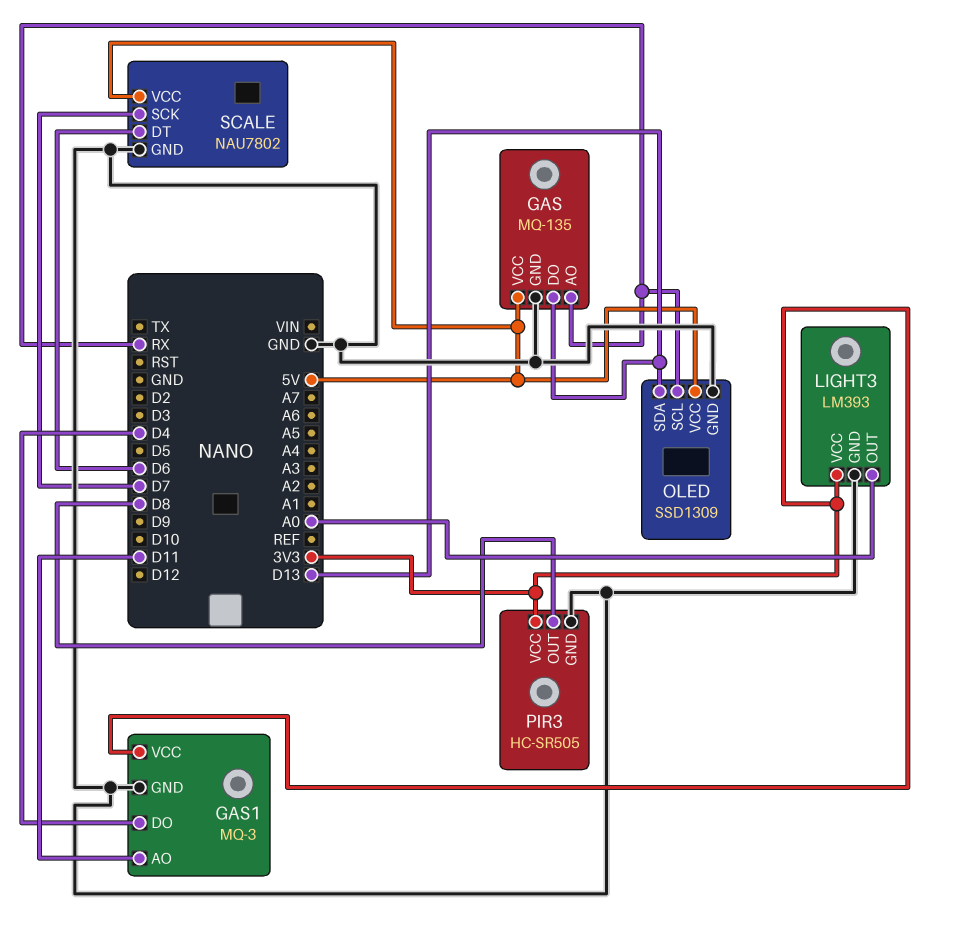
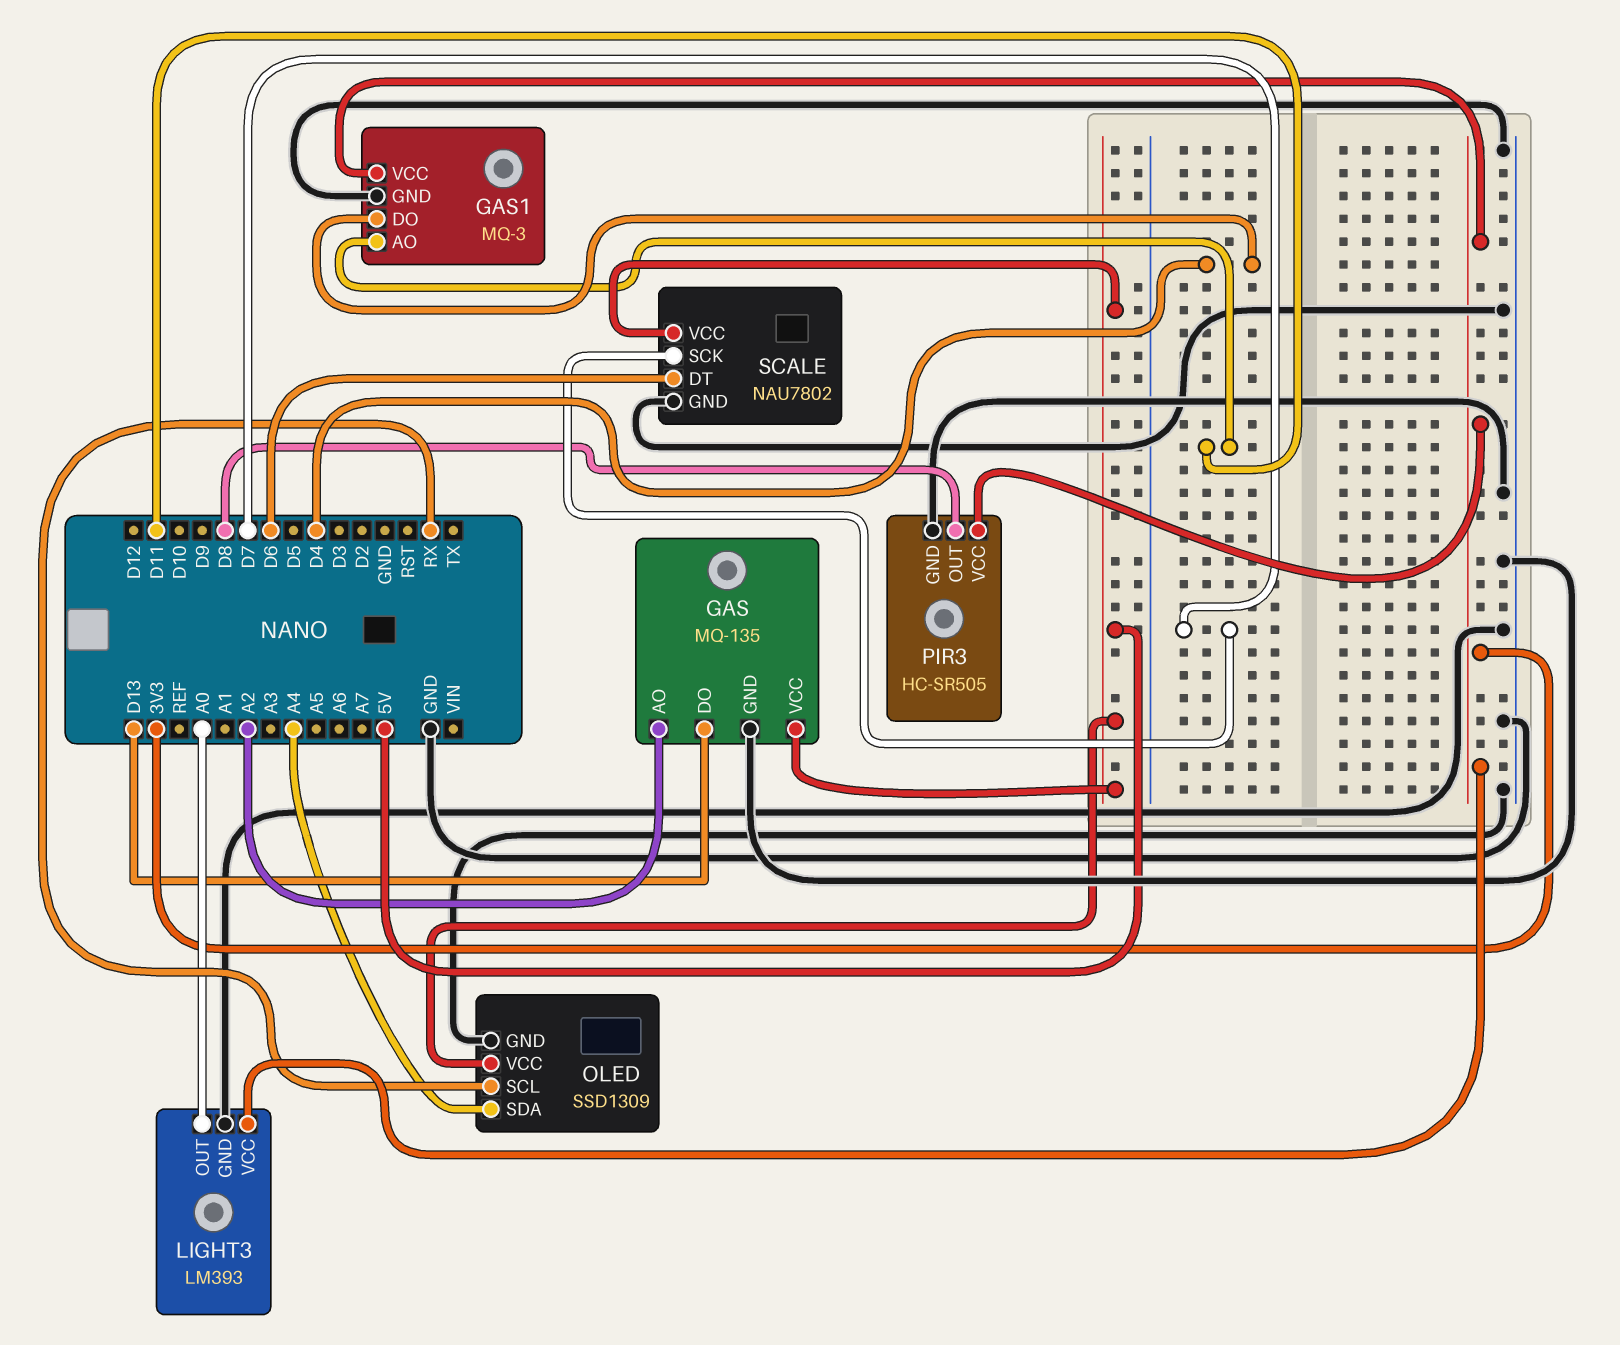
GAS pin AO: RX -> A2
OLED pin SDA: D13 -> A4

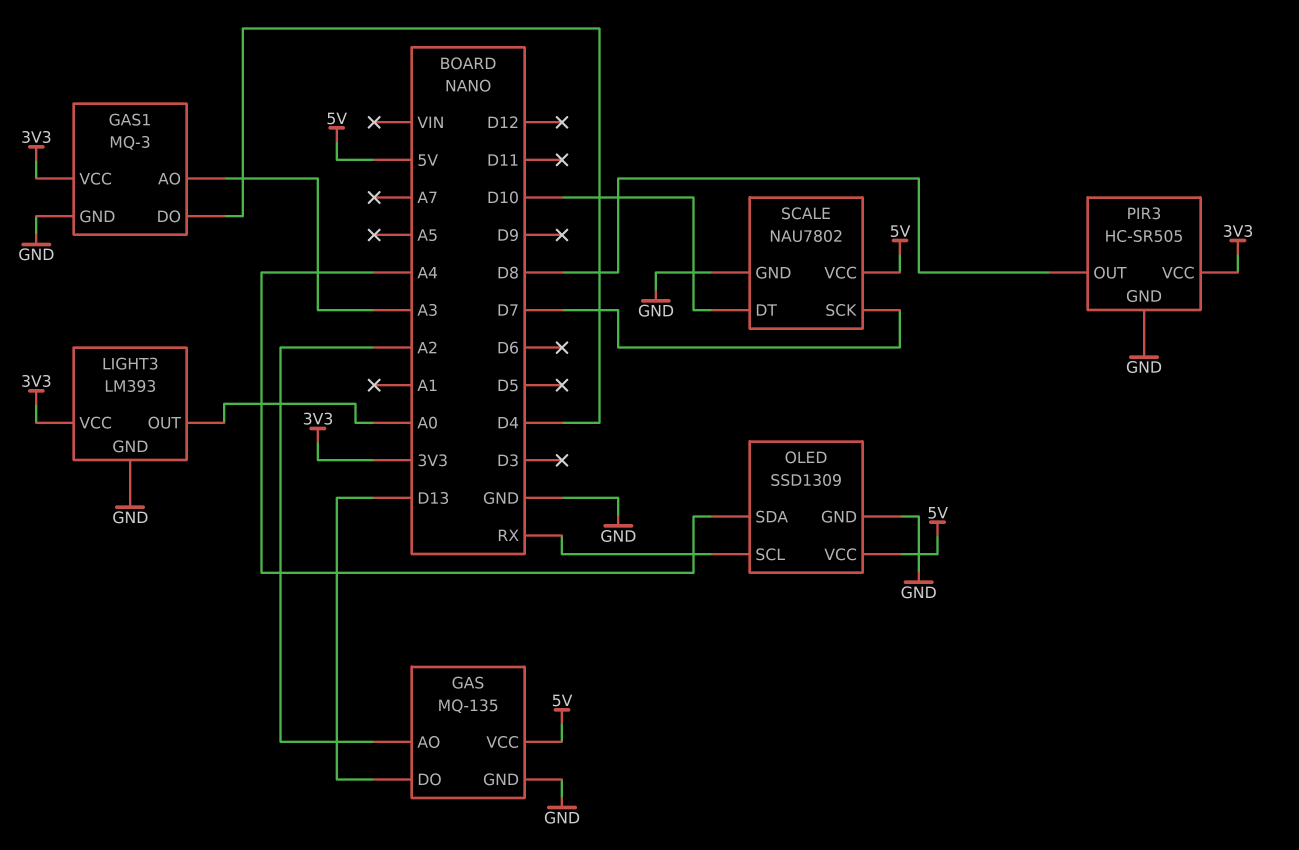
GAS1 pin AO: D11 -> A3
SCALE pin DT: D6 -> D10

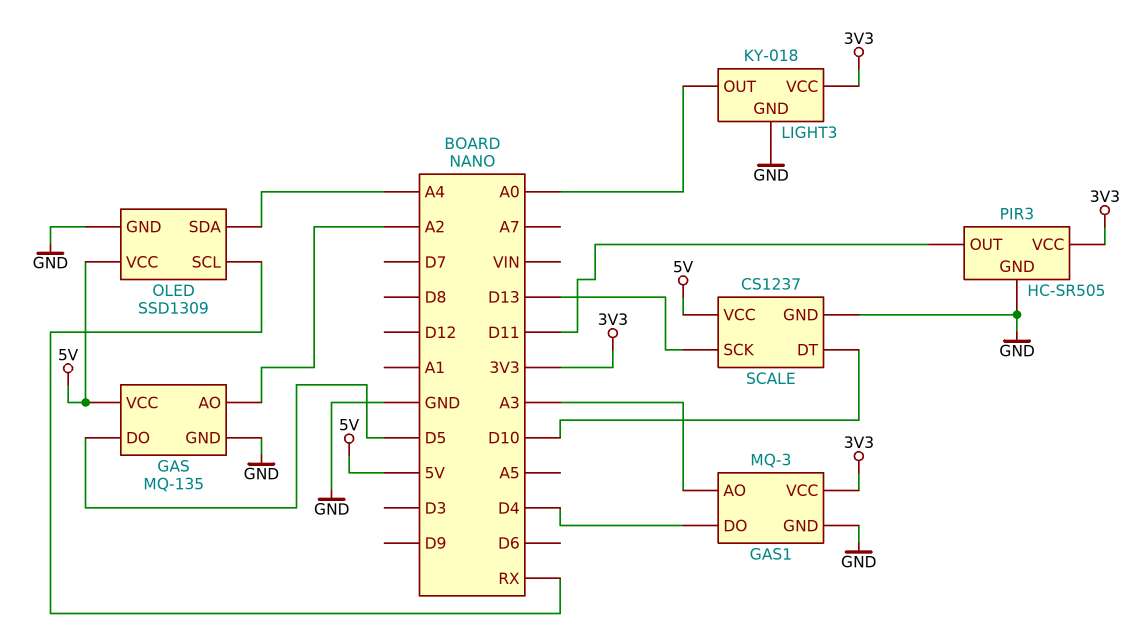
GAS pin DO: D13 -> D5
LIGHT3: LM393 -> KY-018
PIR3 pin OUT: D8 -> D11
SCALE: NAU7802 -> CS1237
SCALE pin SCK: D7 -> D13

